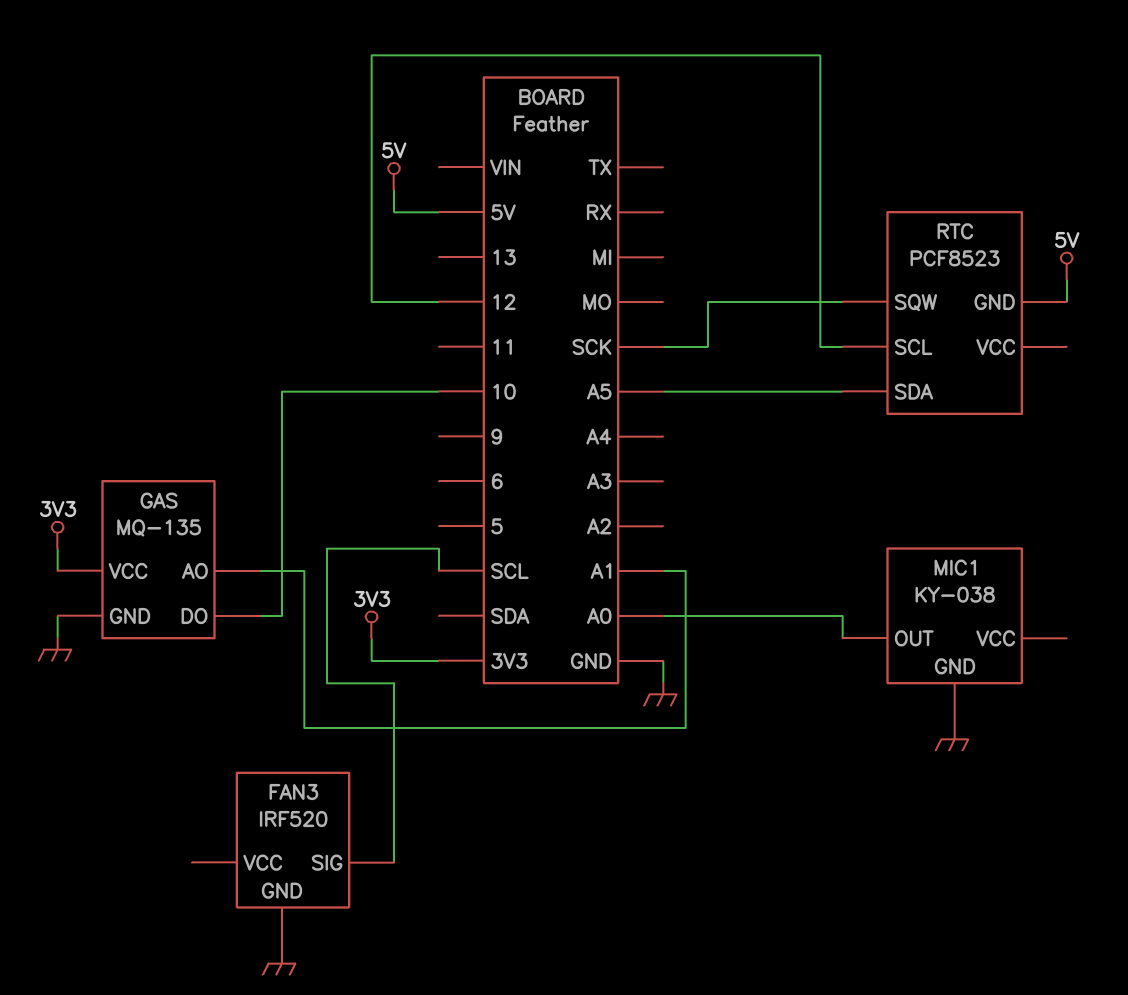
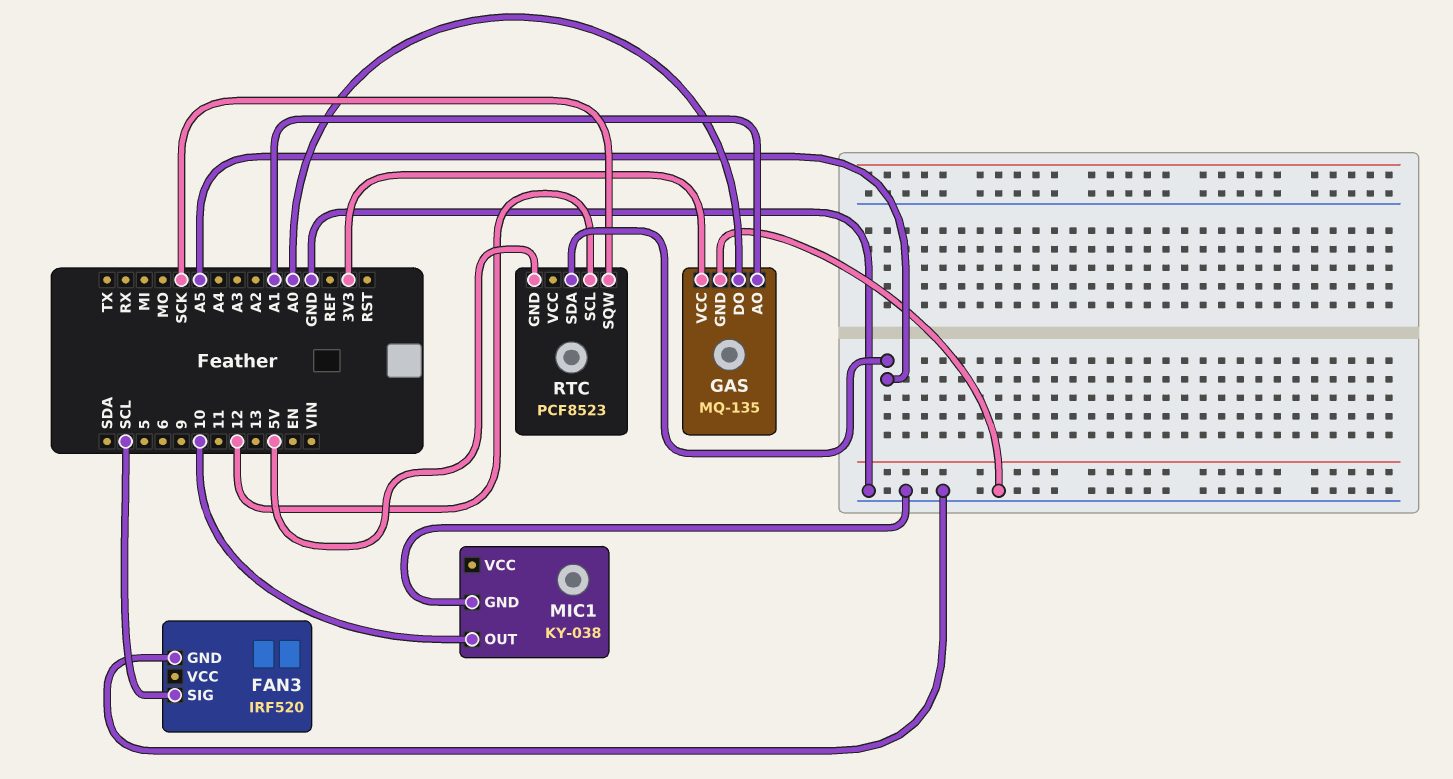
GAS pin DO: 10 -> A0
MIC1 pin OUT: A0 -> 10

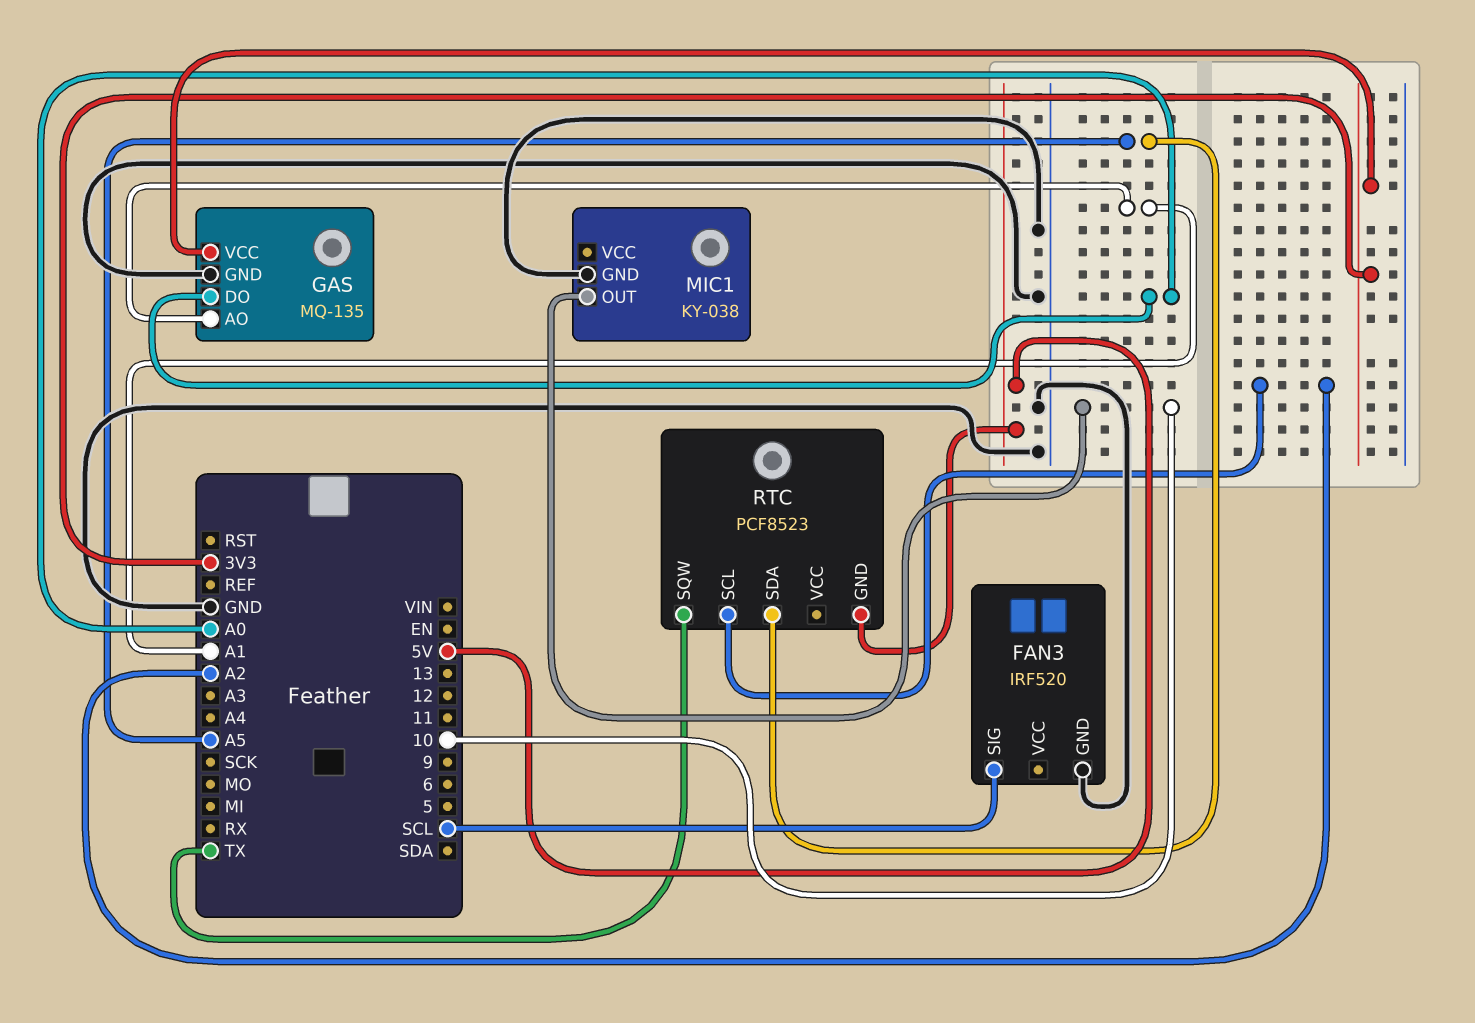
RTC pin SCL: 12 -> A2
RTC pin SQW: SCK -> TX

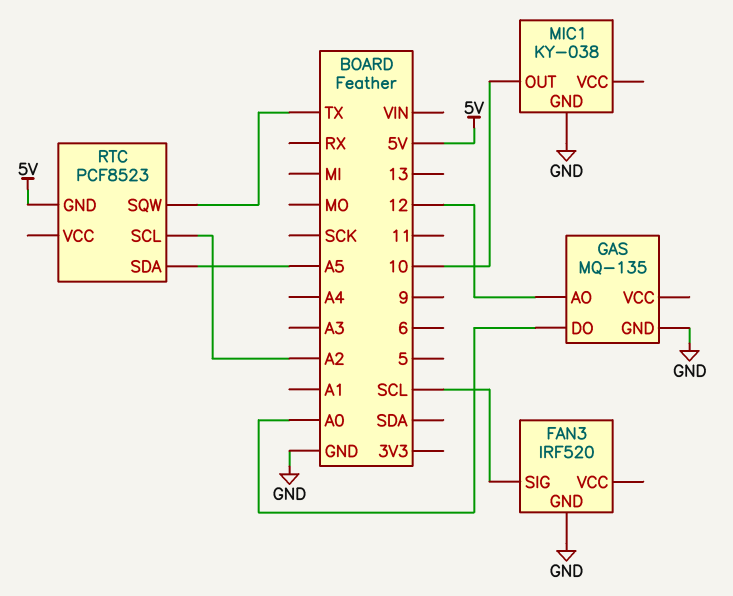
GAS pin AO: A1 -> 12
GAS pin VCC: 3V3 -> none

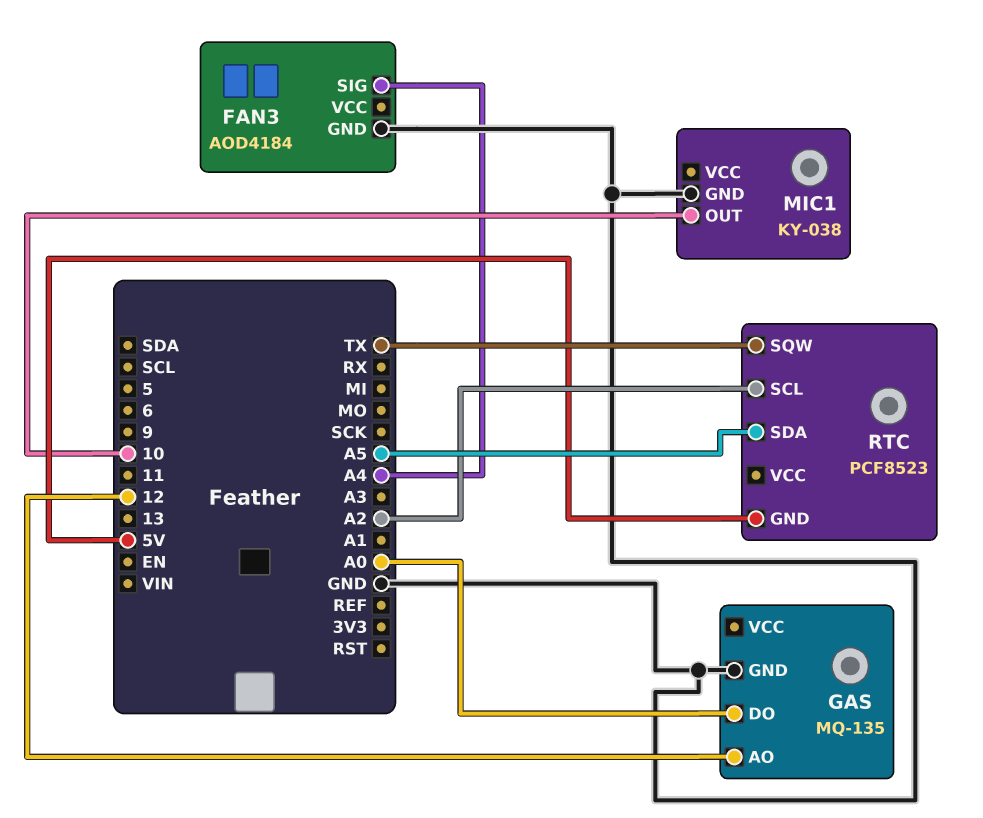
FAN3: IRF520 -> AOD4184
FAN3 pin SIG: SCL -> A4

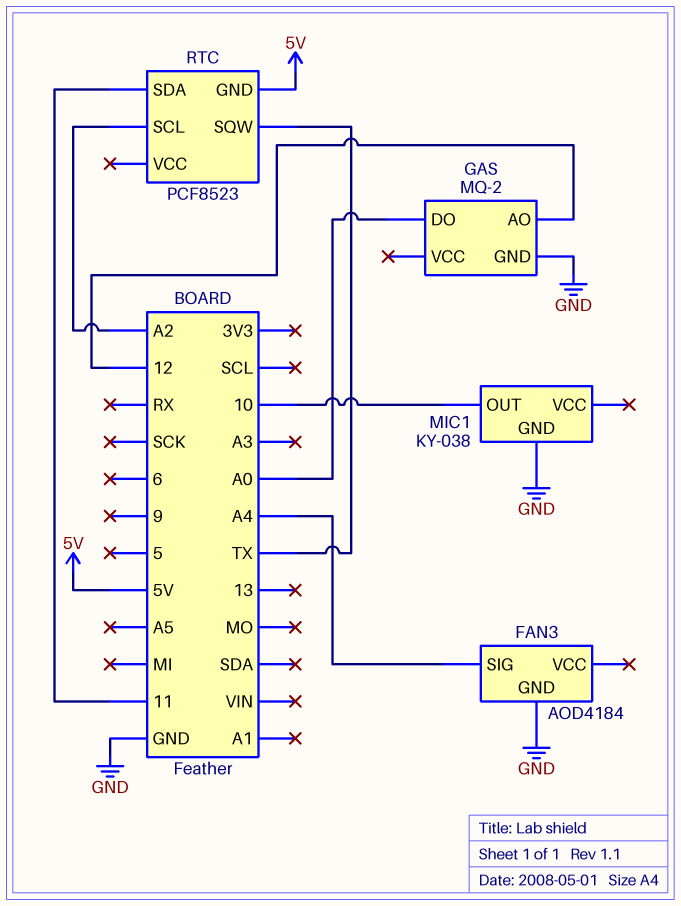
GAS: MQ-135 -> MQ-2
RTC pin SDA: A5 -> 11

